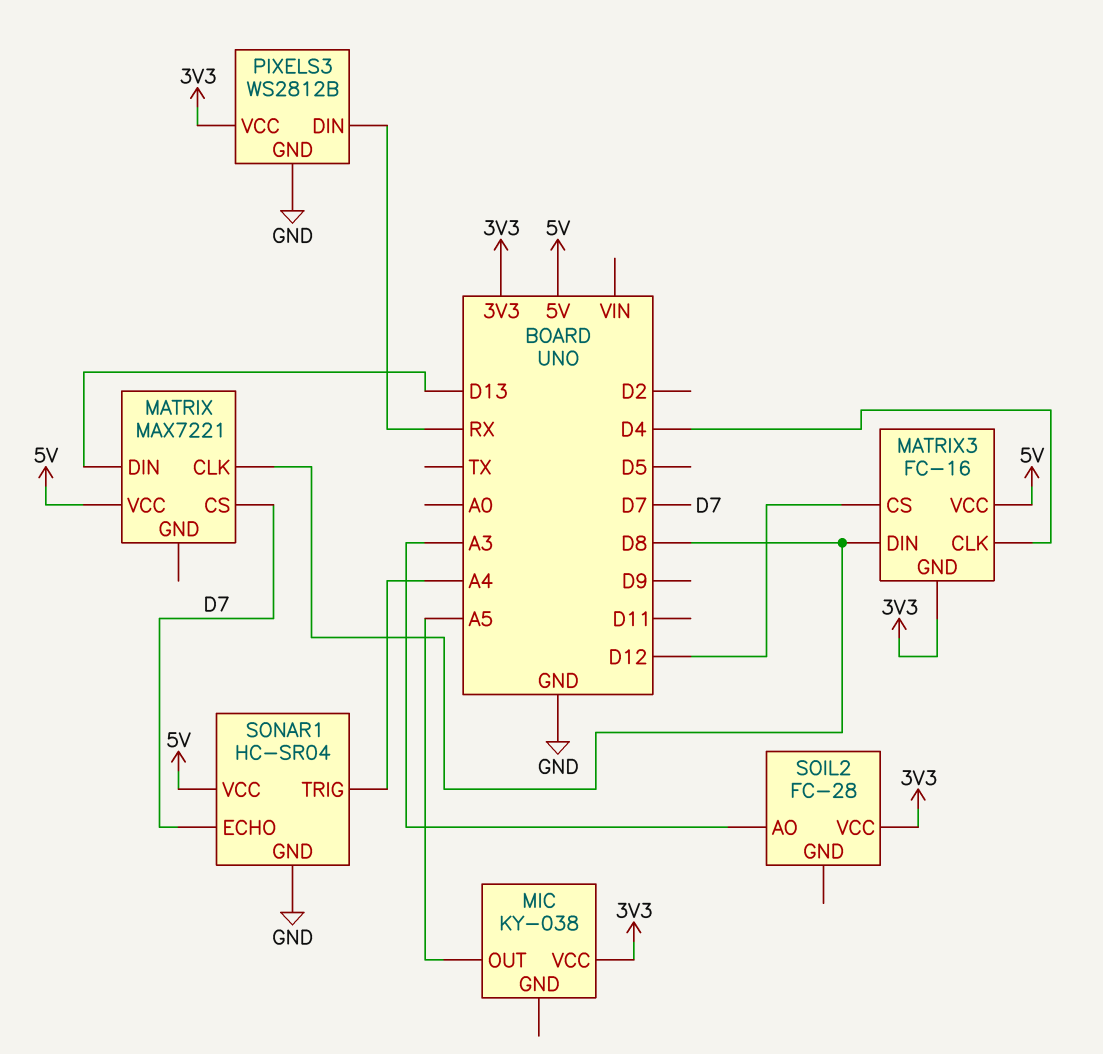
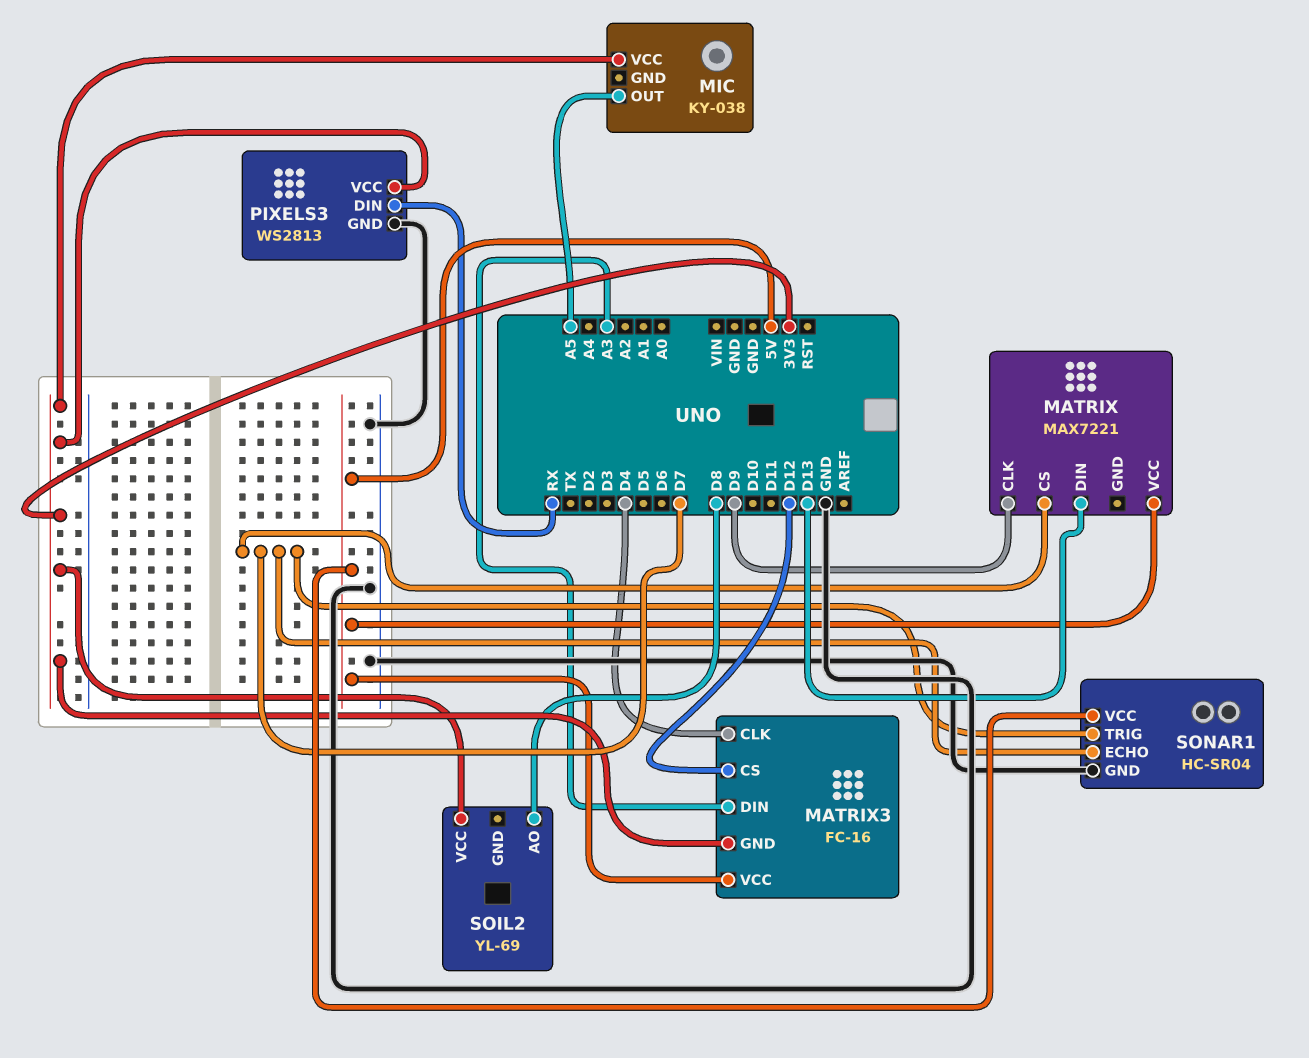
MATRIX pin CLK: D8 -> D9
MATRIX3 pin DIN: D8 -> A3
PIXELS3: WS2812B -> WS2813
SOIL2: FC-28 -> YL-69
SOIL2 pin AO: A3 -> D8
SONAR1 pin TRIG: A4 -> D7

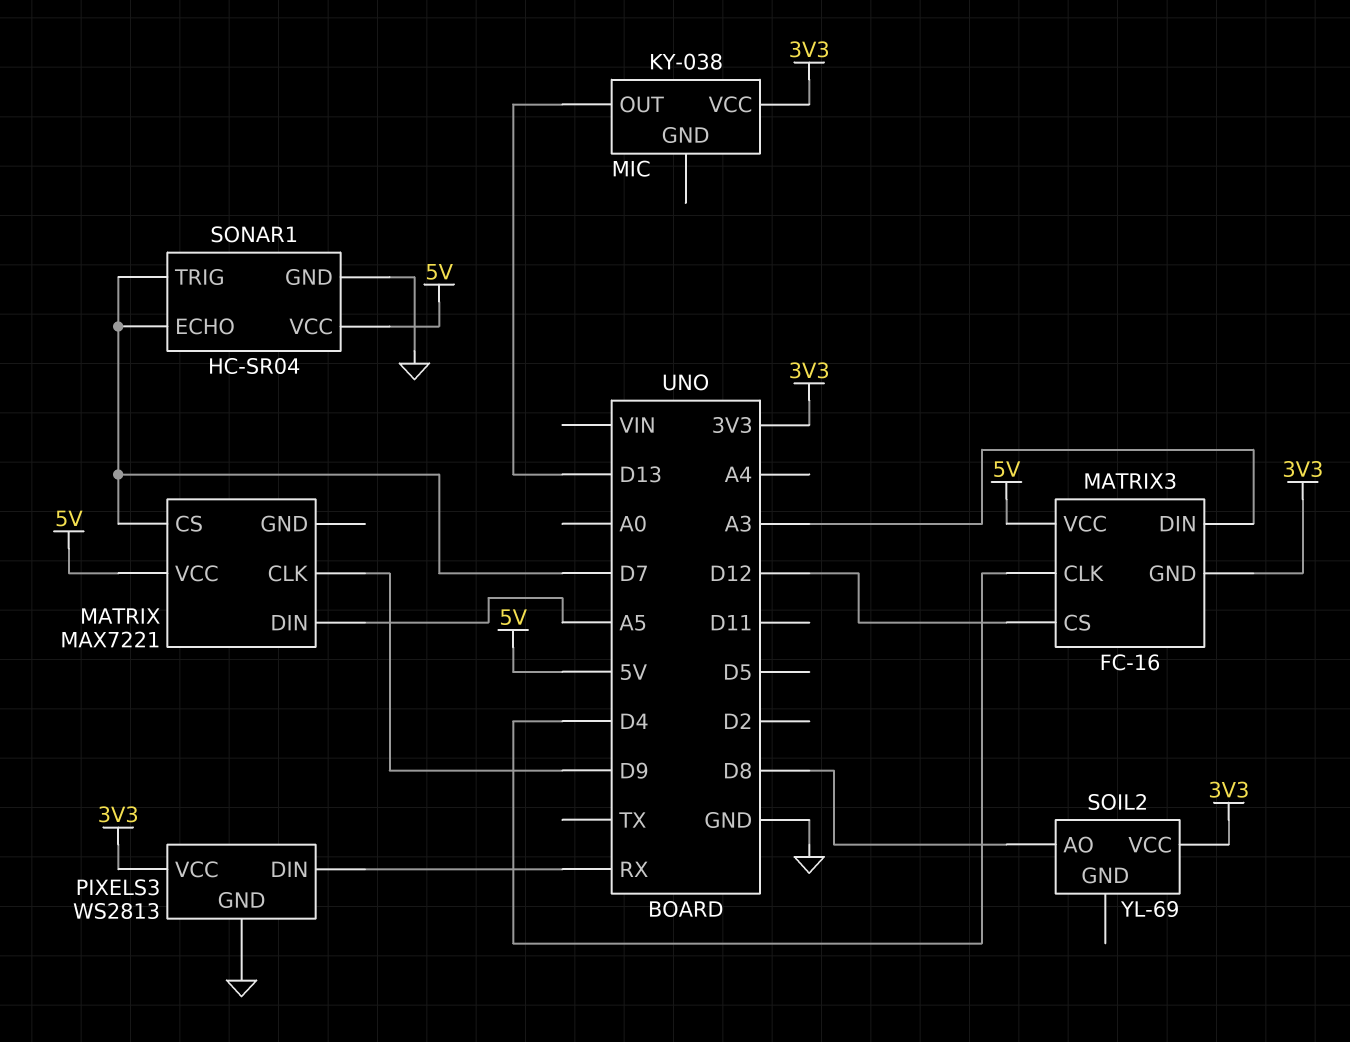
MATRIX pin DIN: D13 -> A5
MIC pin OUT: A5 -> D13

